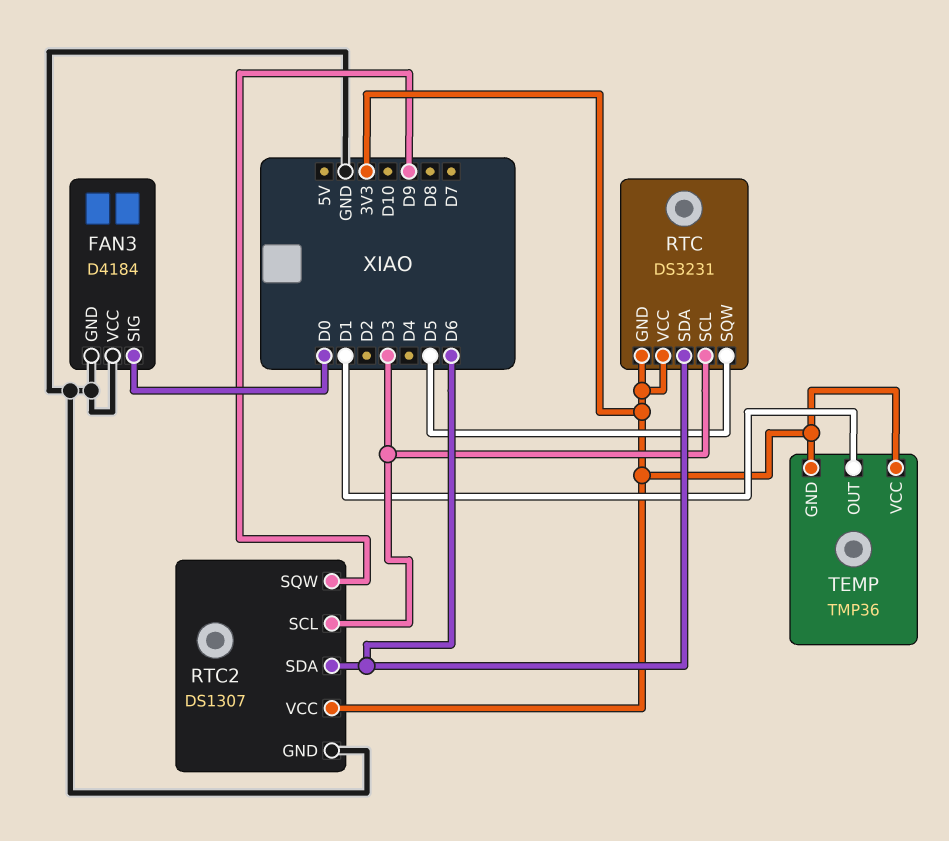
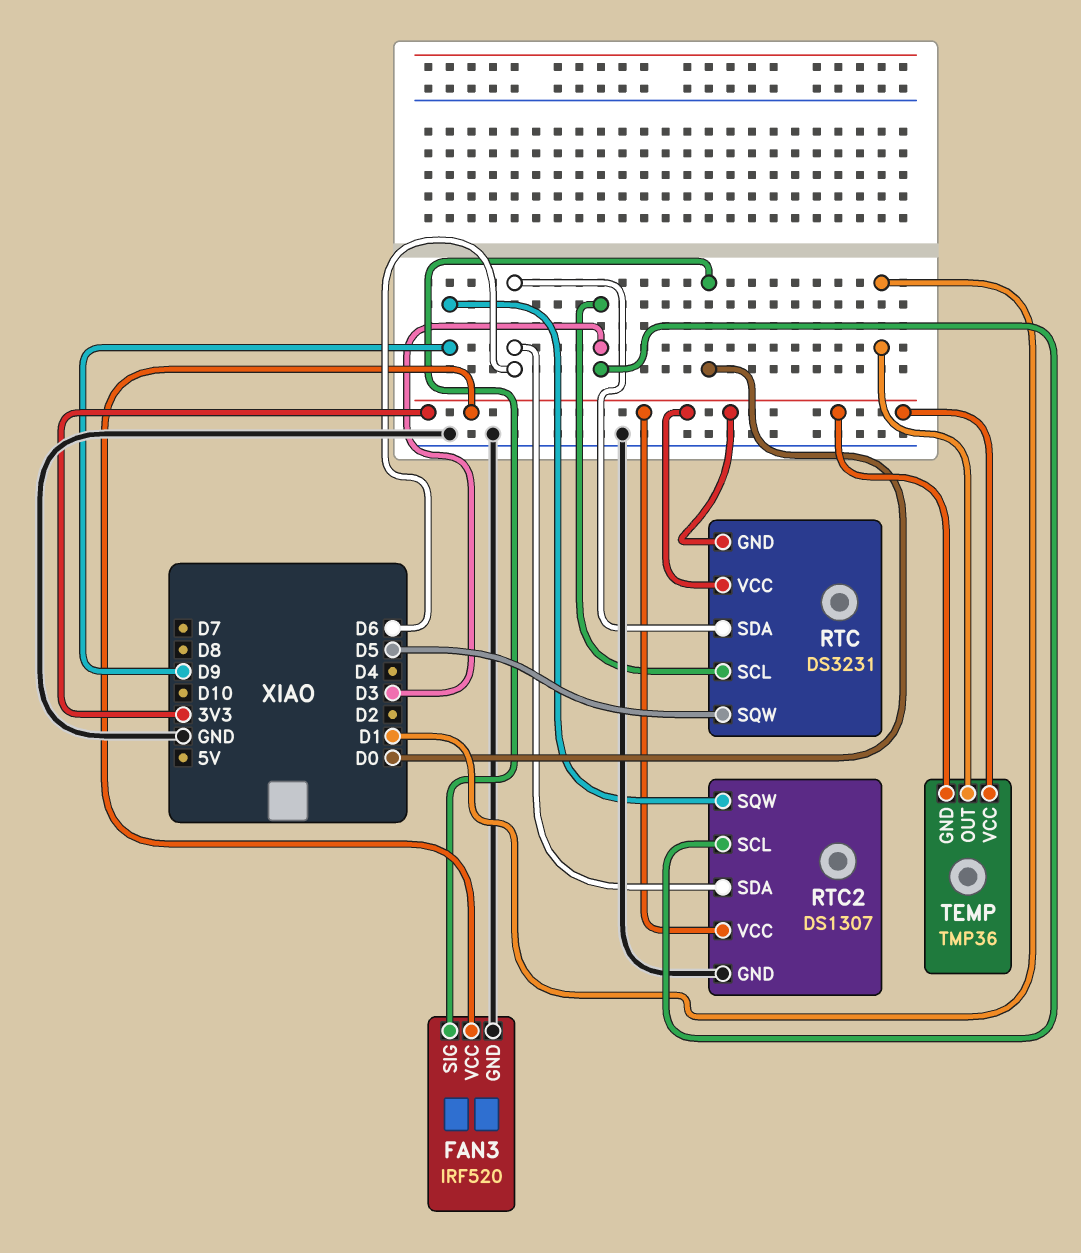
FAN3: D4184 -> IRF520
FAN3 pin VCC: GND -> 3V3

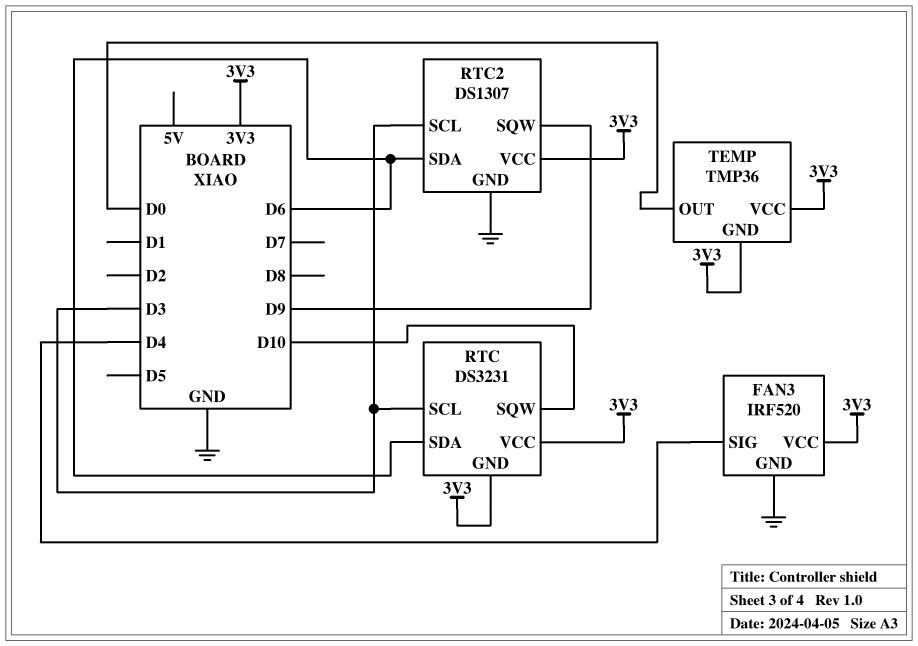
FAN3 pin SIG: D0 -> D4
RTC pin SQW: D5 -> D10
TEMP pin OUT: D1 -> D0

